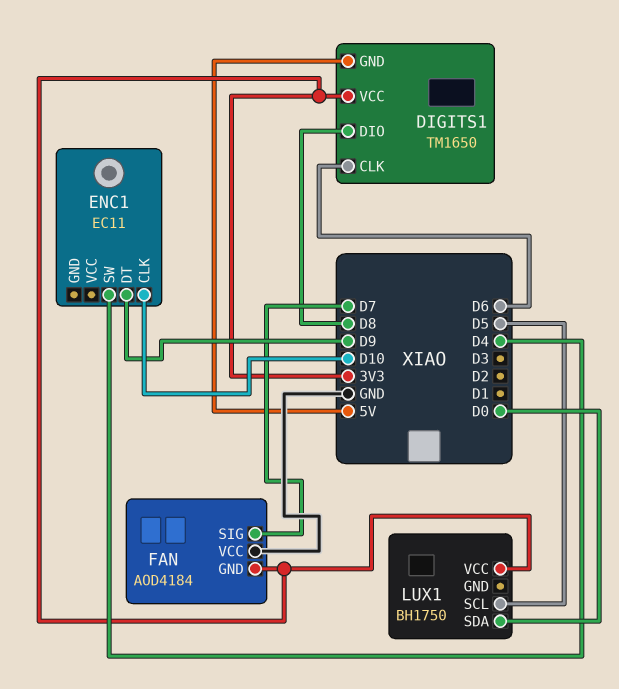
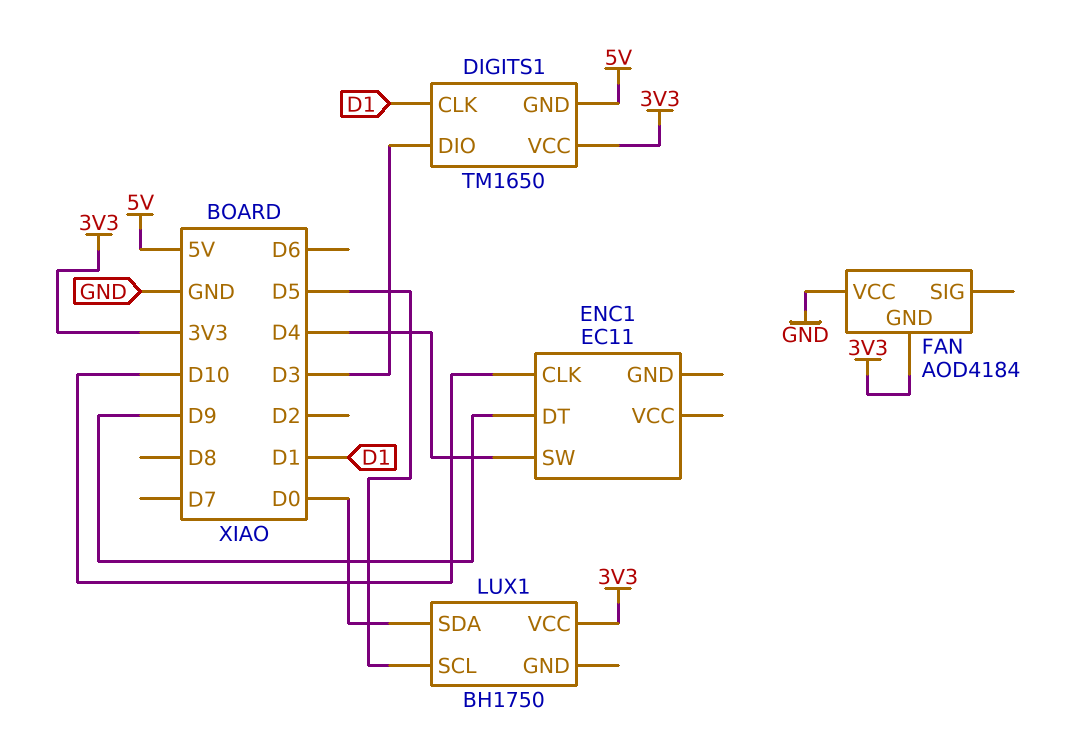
DIGITS1 pin CLK: D6 -> D1
DIGITS1 pin DIO: D8 -> D3
FAN pin SIG: D7 -> none

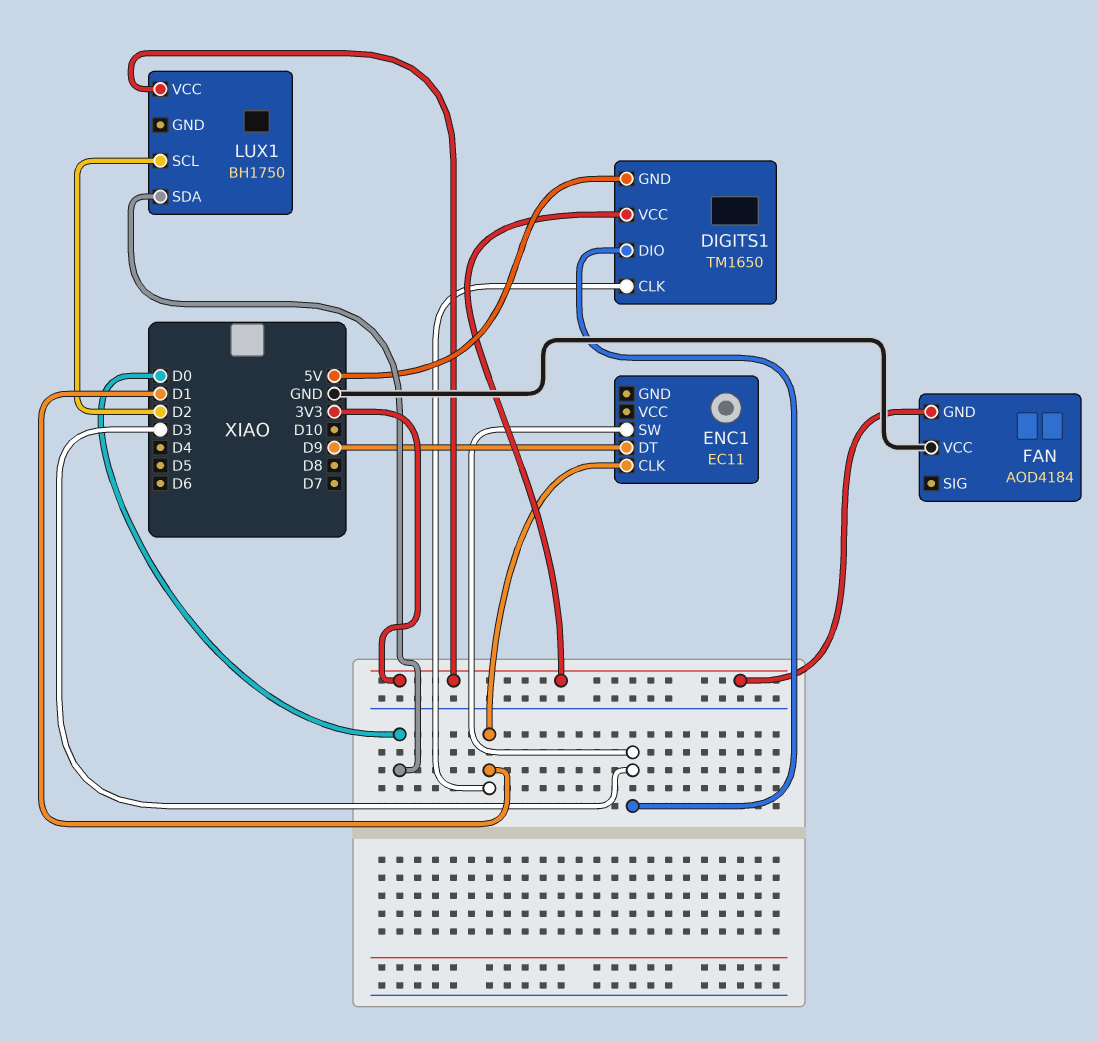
ENC1 pin CLK: D10 -> D1
ENC1 pin SW: D4 -> D3
LUX1 pin SCL: D5 -> D2

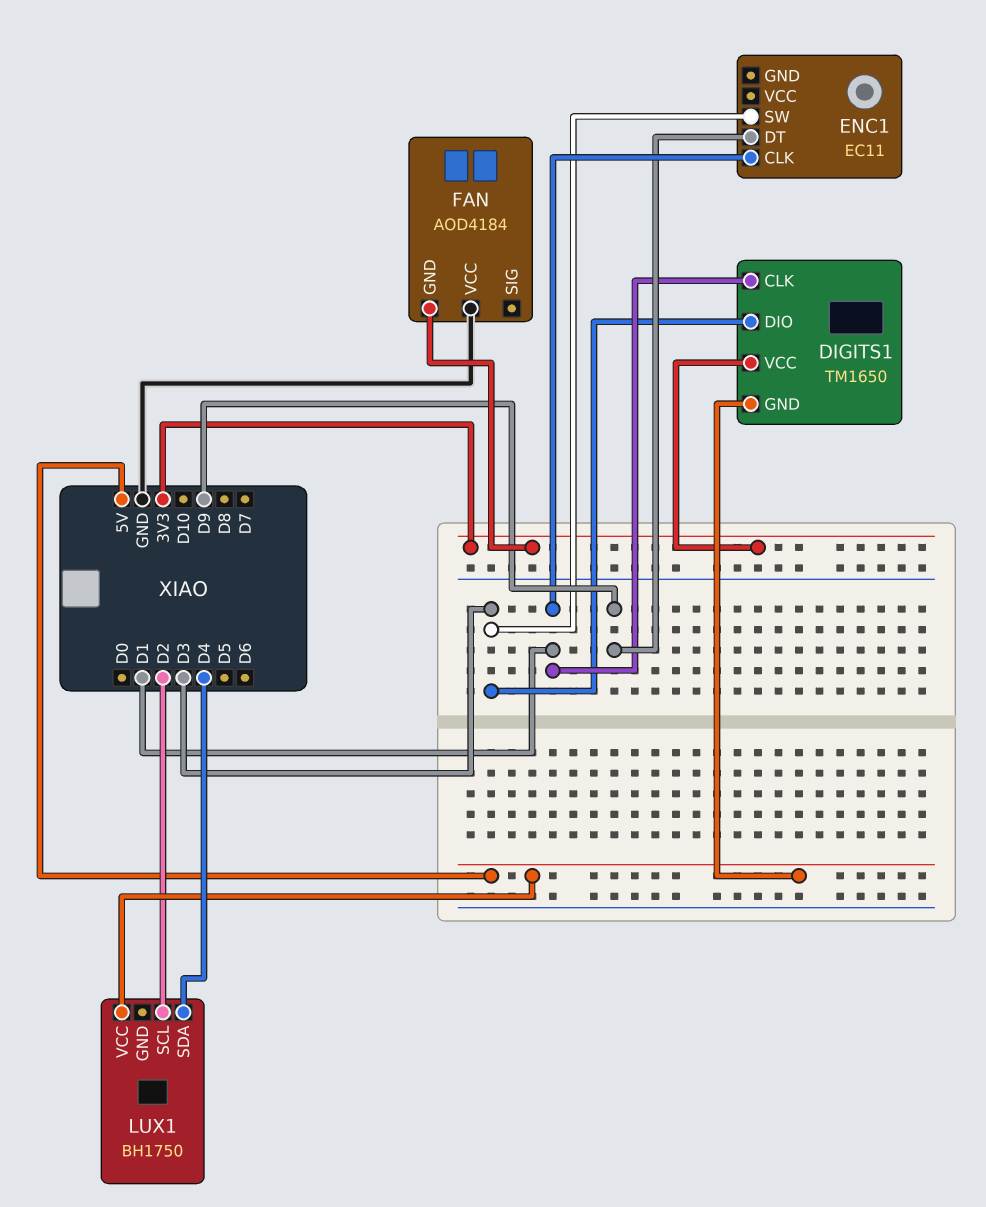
LUX1 pin SDA: D0 -> D4
LUX1 pin VCC: 3V3 -> 5V

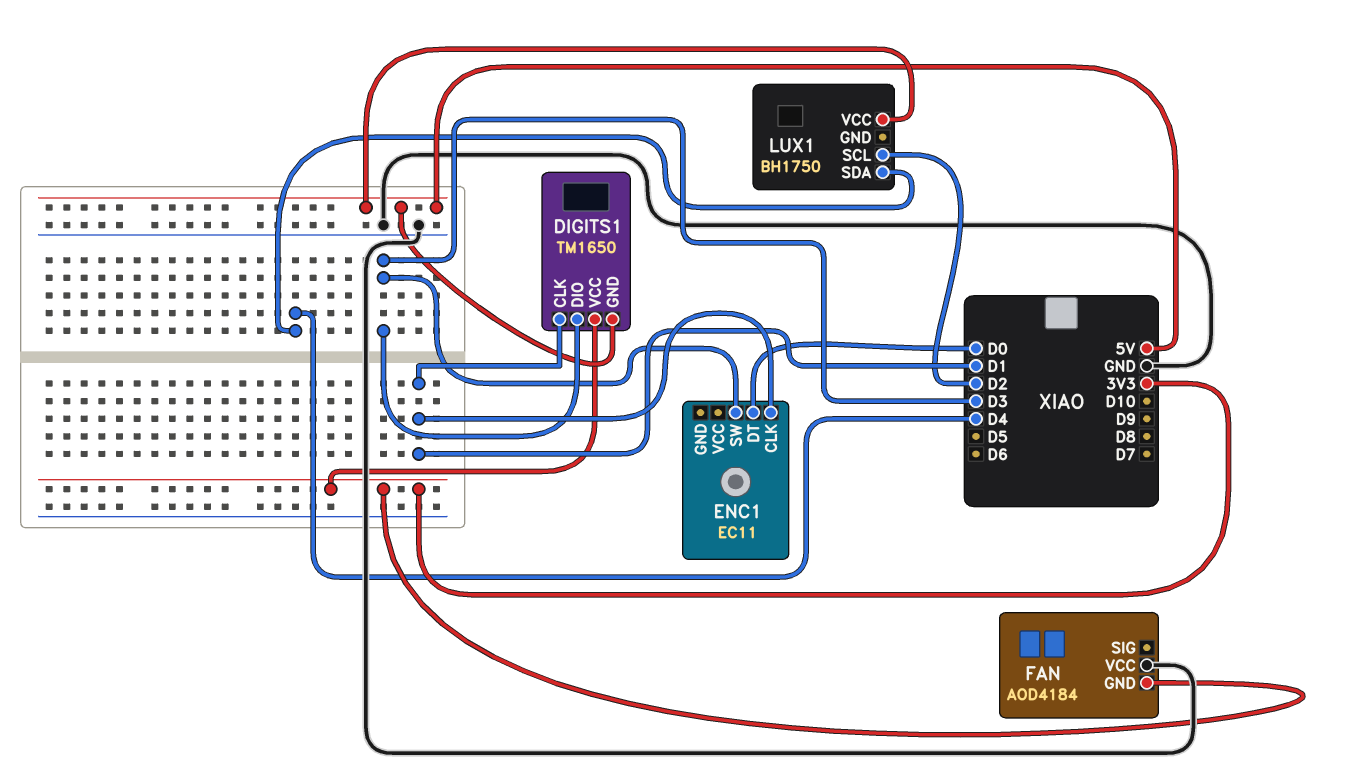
ENC1 pin DT: D9 -> D0

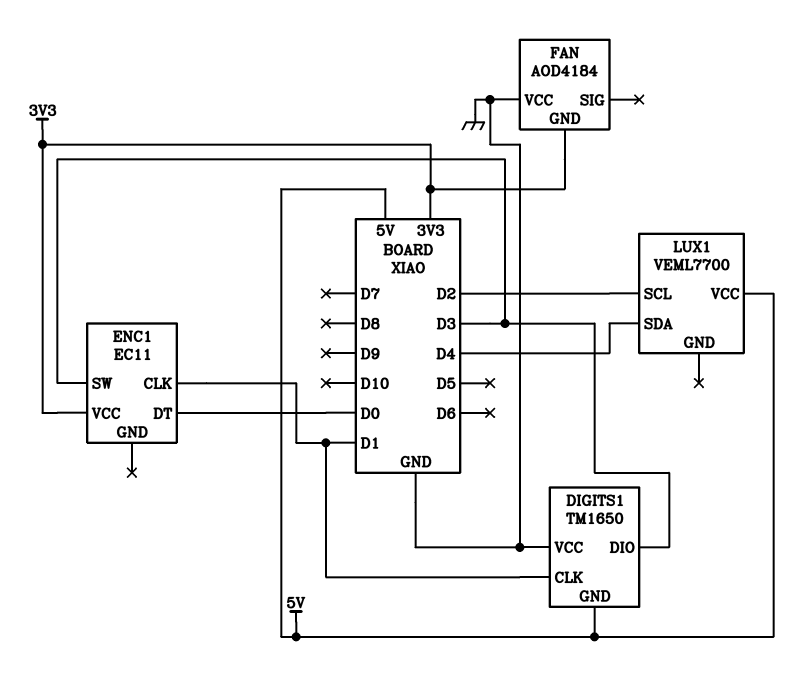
DIGITS1 pin VCC: 3V3 -> GND
ENC1 pin VCC: none -> 3V3
LUX1: BH1750 -> VEML7700

